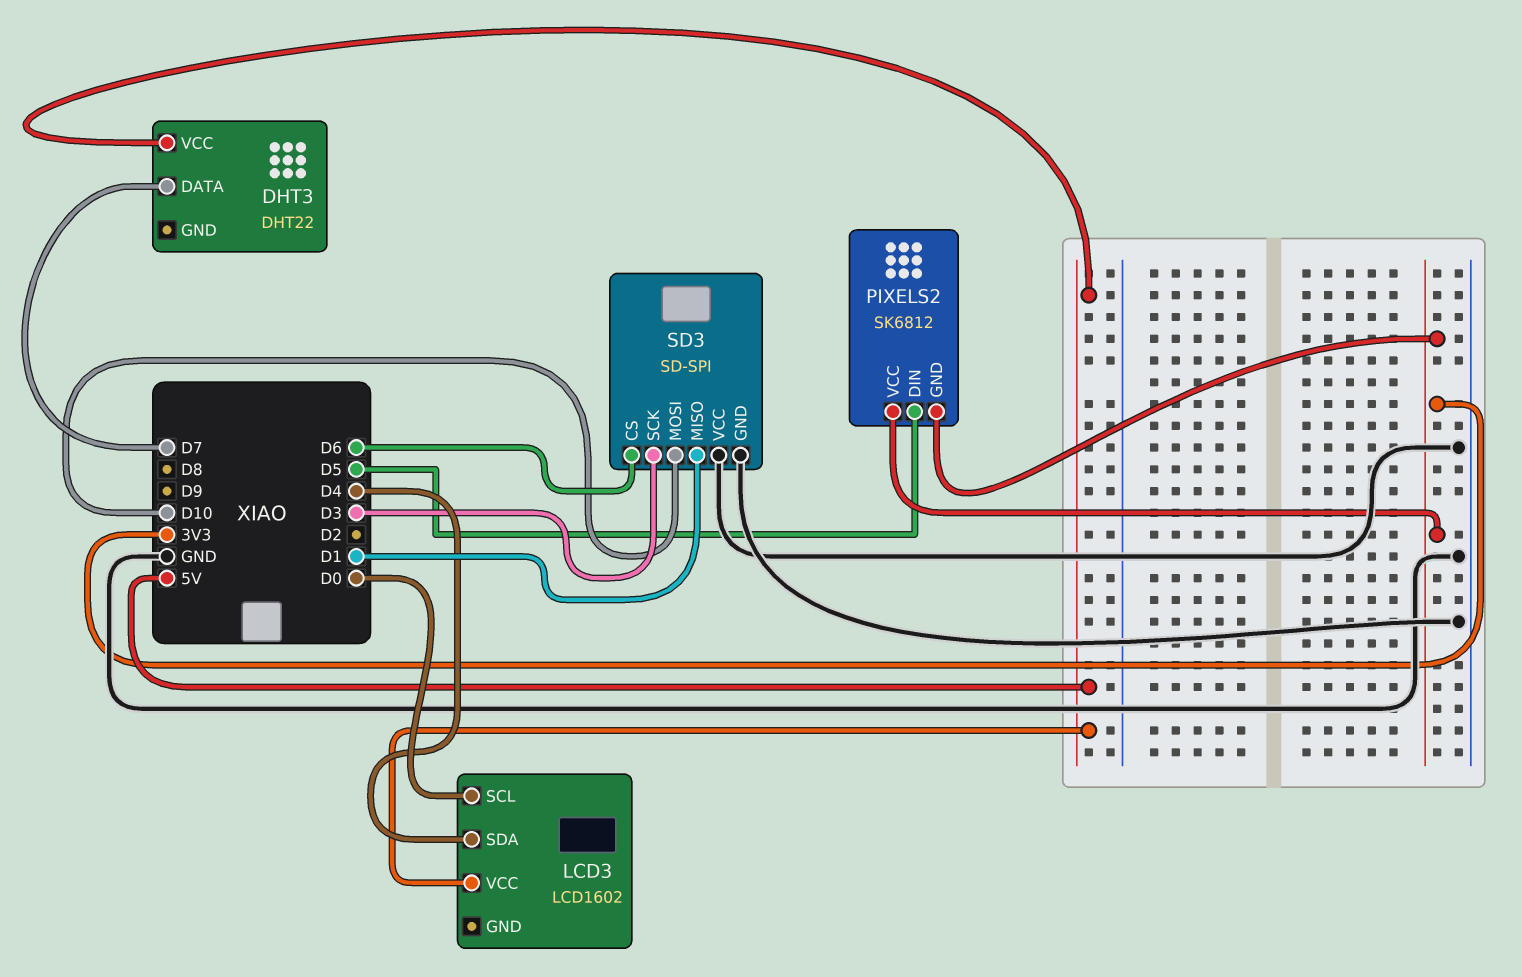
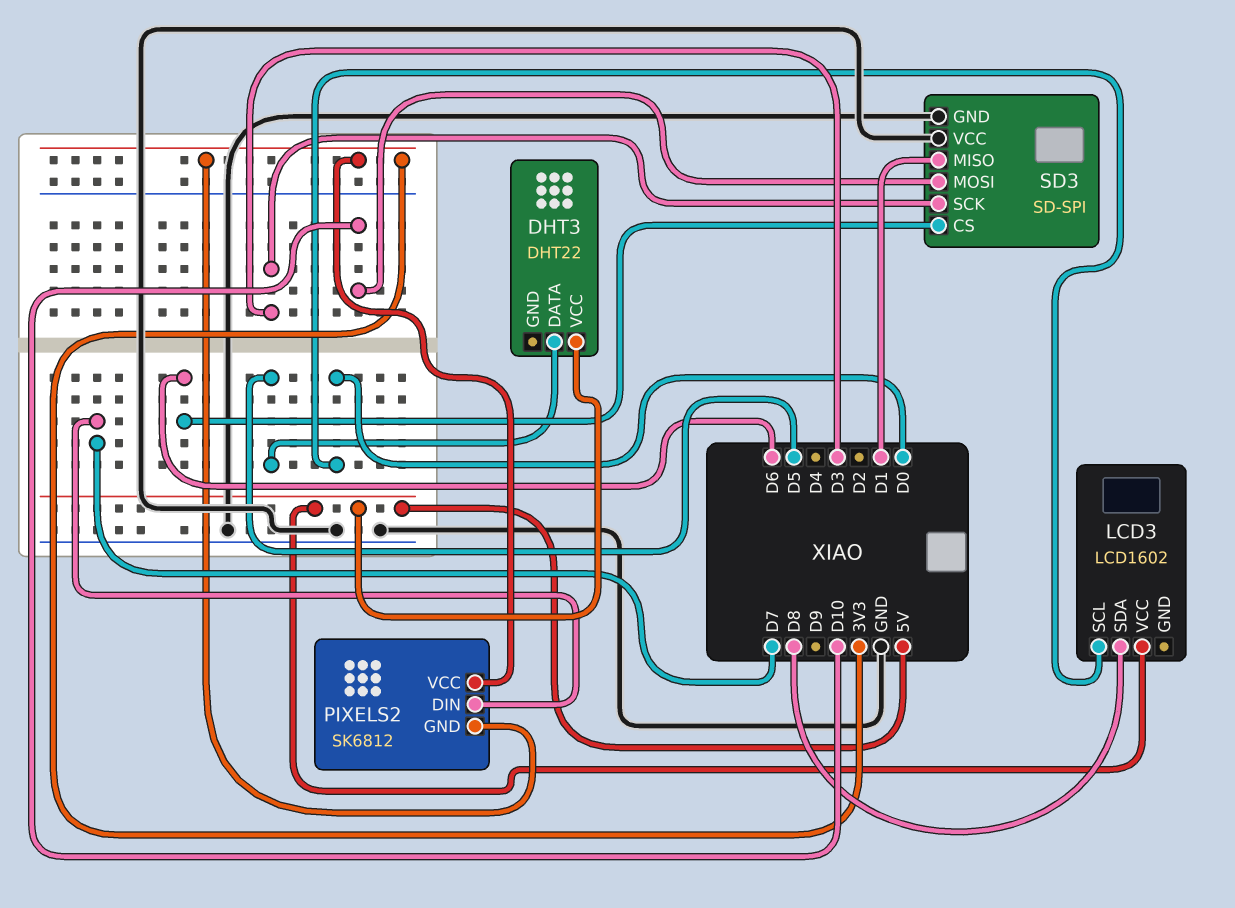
DHT3 pin DATA: D7 -> D5
LCD3 pin SDA: D4 -> D8
PIXELS2 pin DIN: D5 -> D7

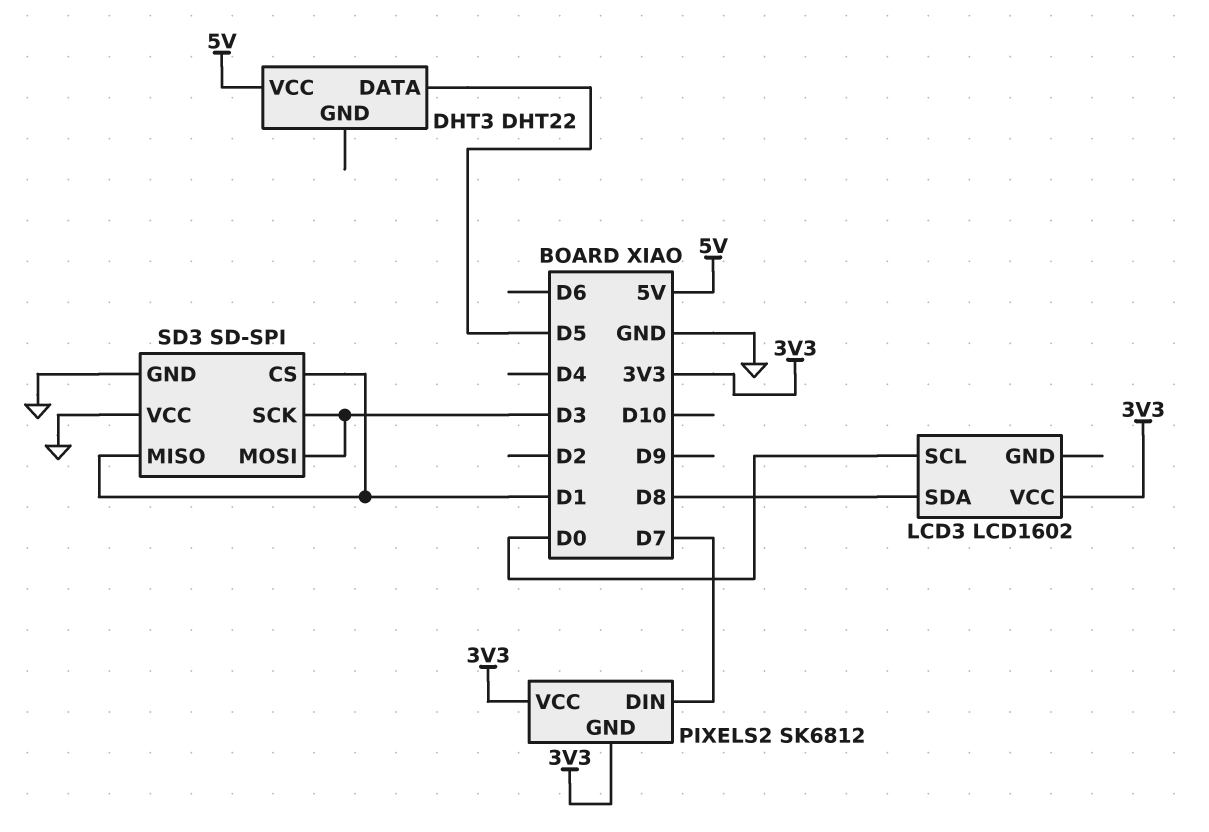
LCD3 pin VCC: 5V -> 3V3
SD3 pin CS: D6 -> D1
SD3 pin MOSI: D10 -> D3

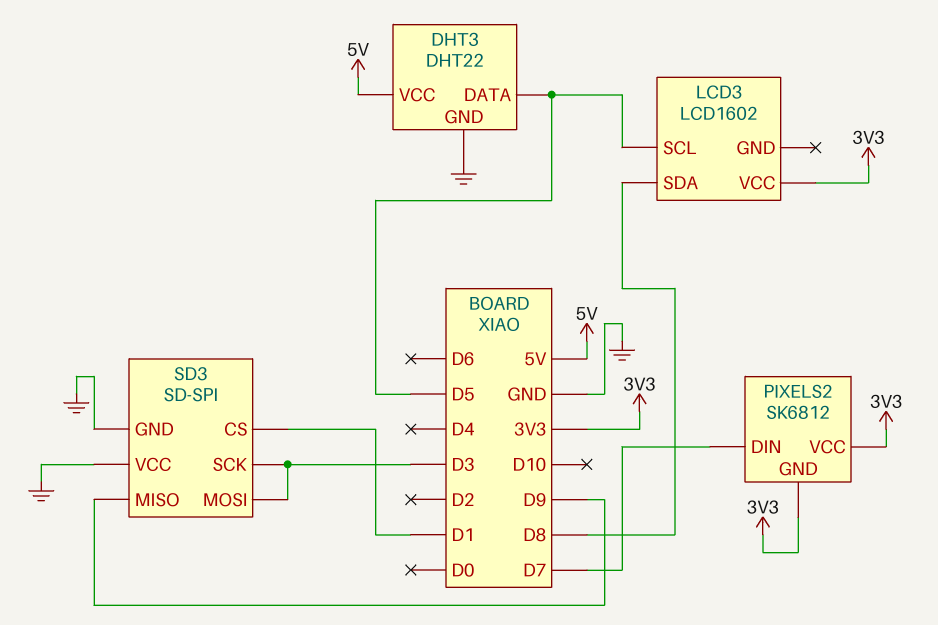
DHT3 pin GND: none -> GND
LCD3 pin SCL: D0 -> D5
SD3 pin MISO: D1 -> D9

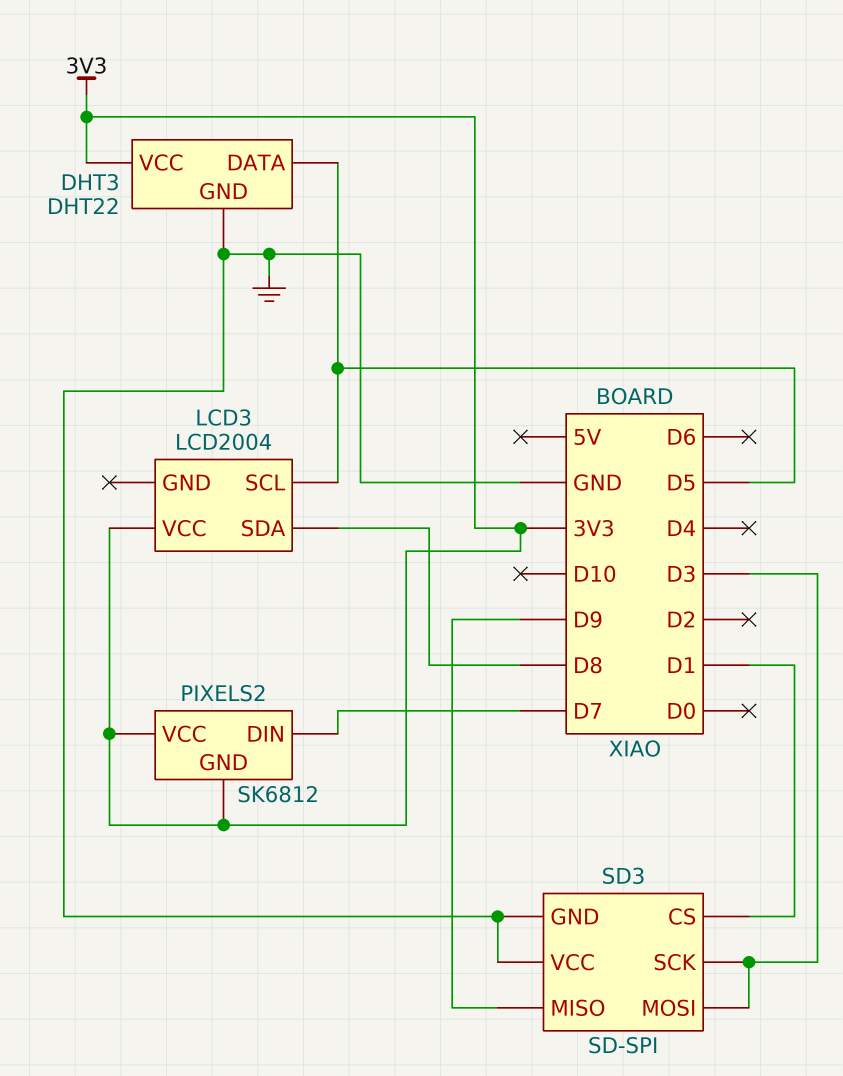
DHT3 pin VCC: 5V -> 3V3
LCD3: LCD1602 -> LCD2004

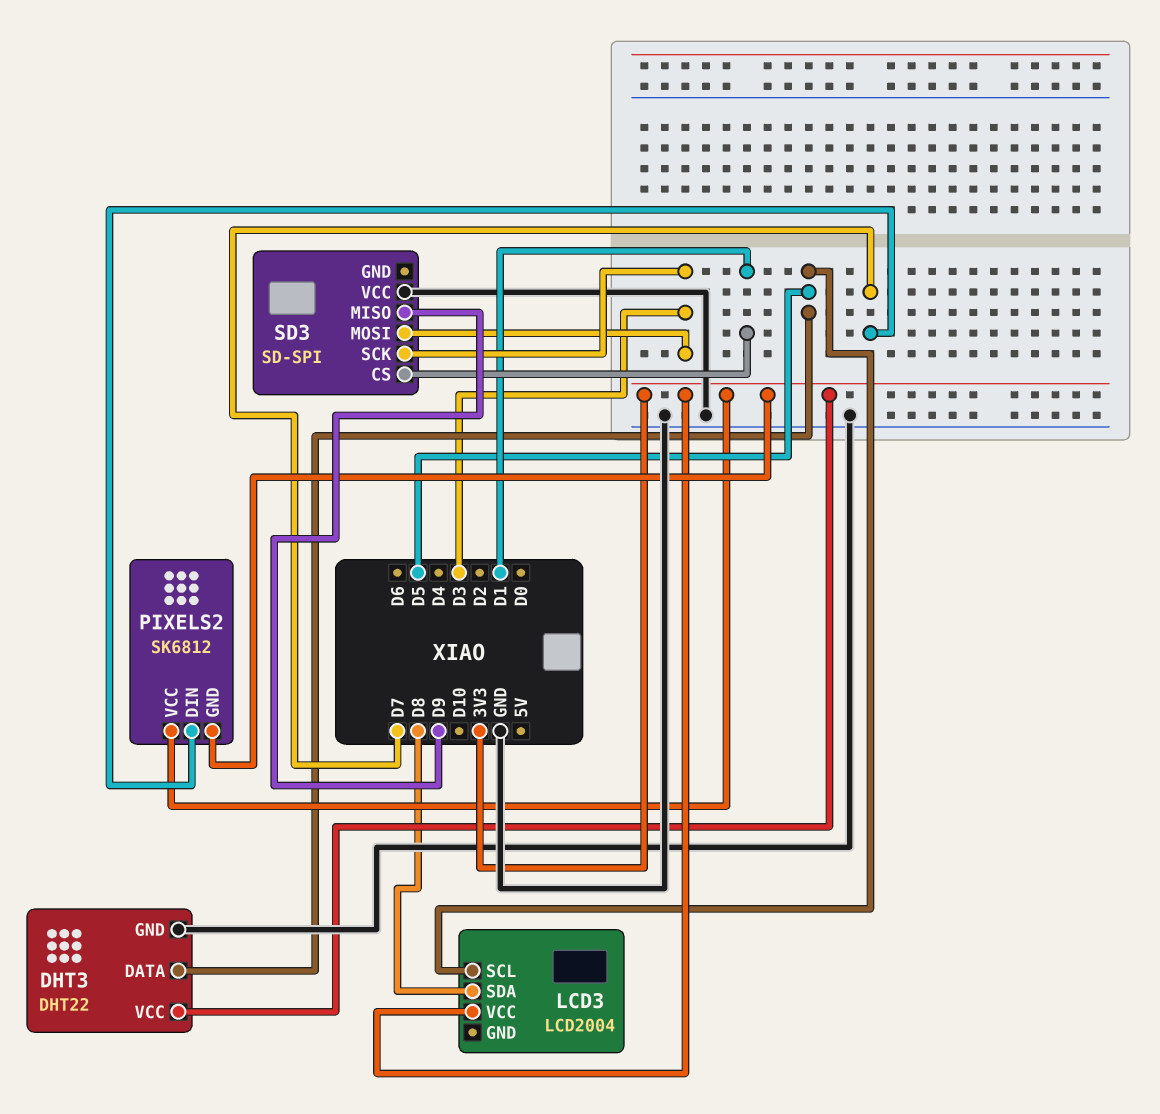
SD3 pin GND: GND -> none

